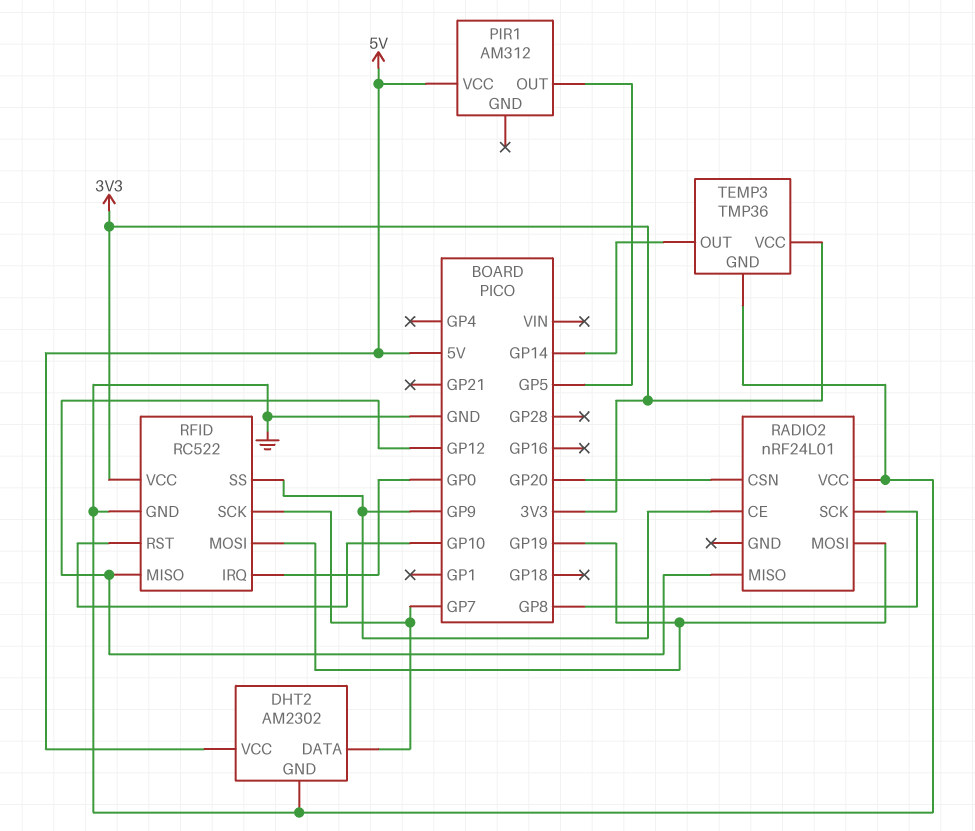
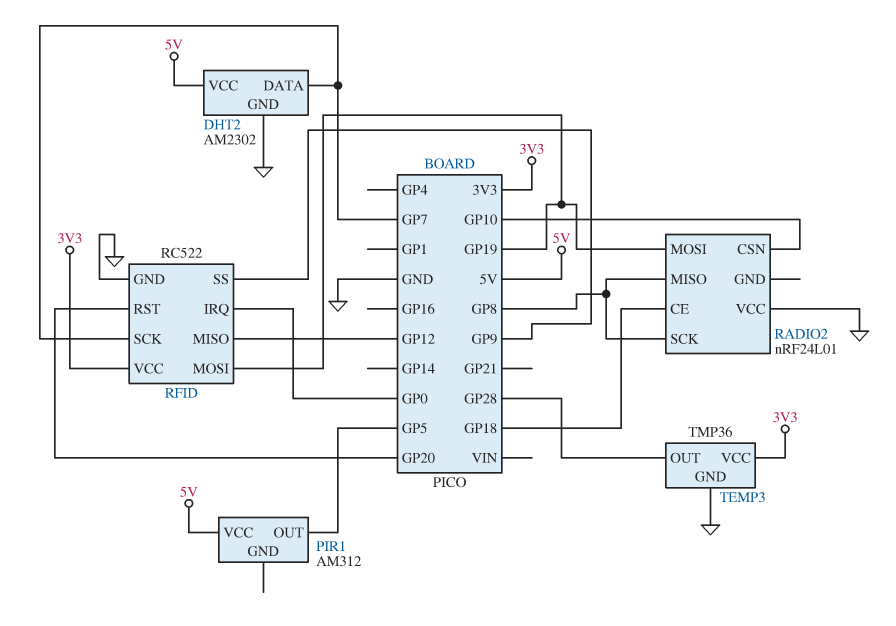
RADIO2 pin CE: GP9 -> GP18
RADIO2 pin CSN: GP20 -> GP10
RADIO2 pin MISO: GP12 -> GP8
RFID pin RST: GP10 -> GP20
TEMP3 pin OUT: GP14 -> GP28

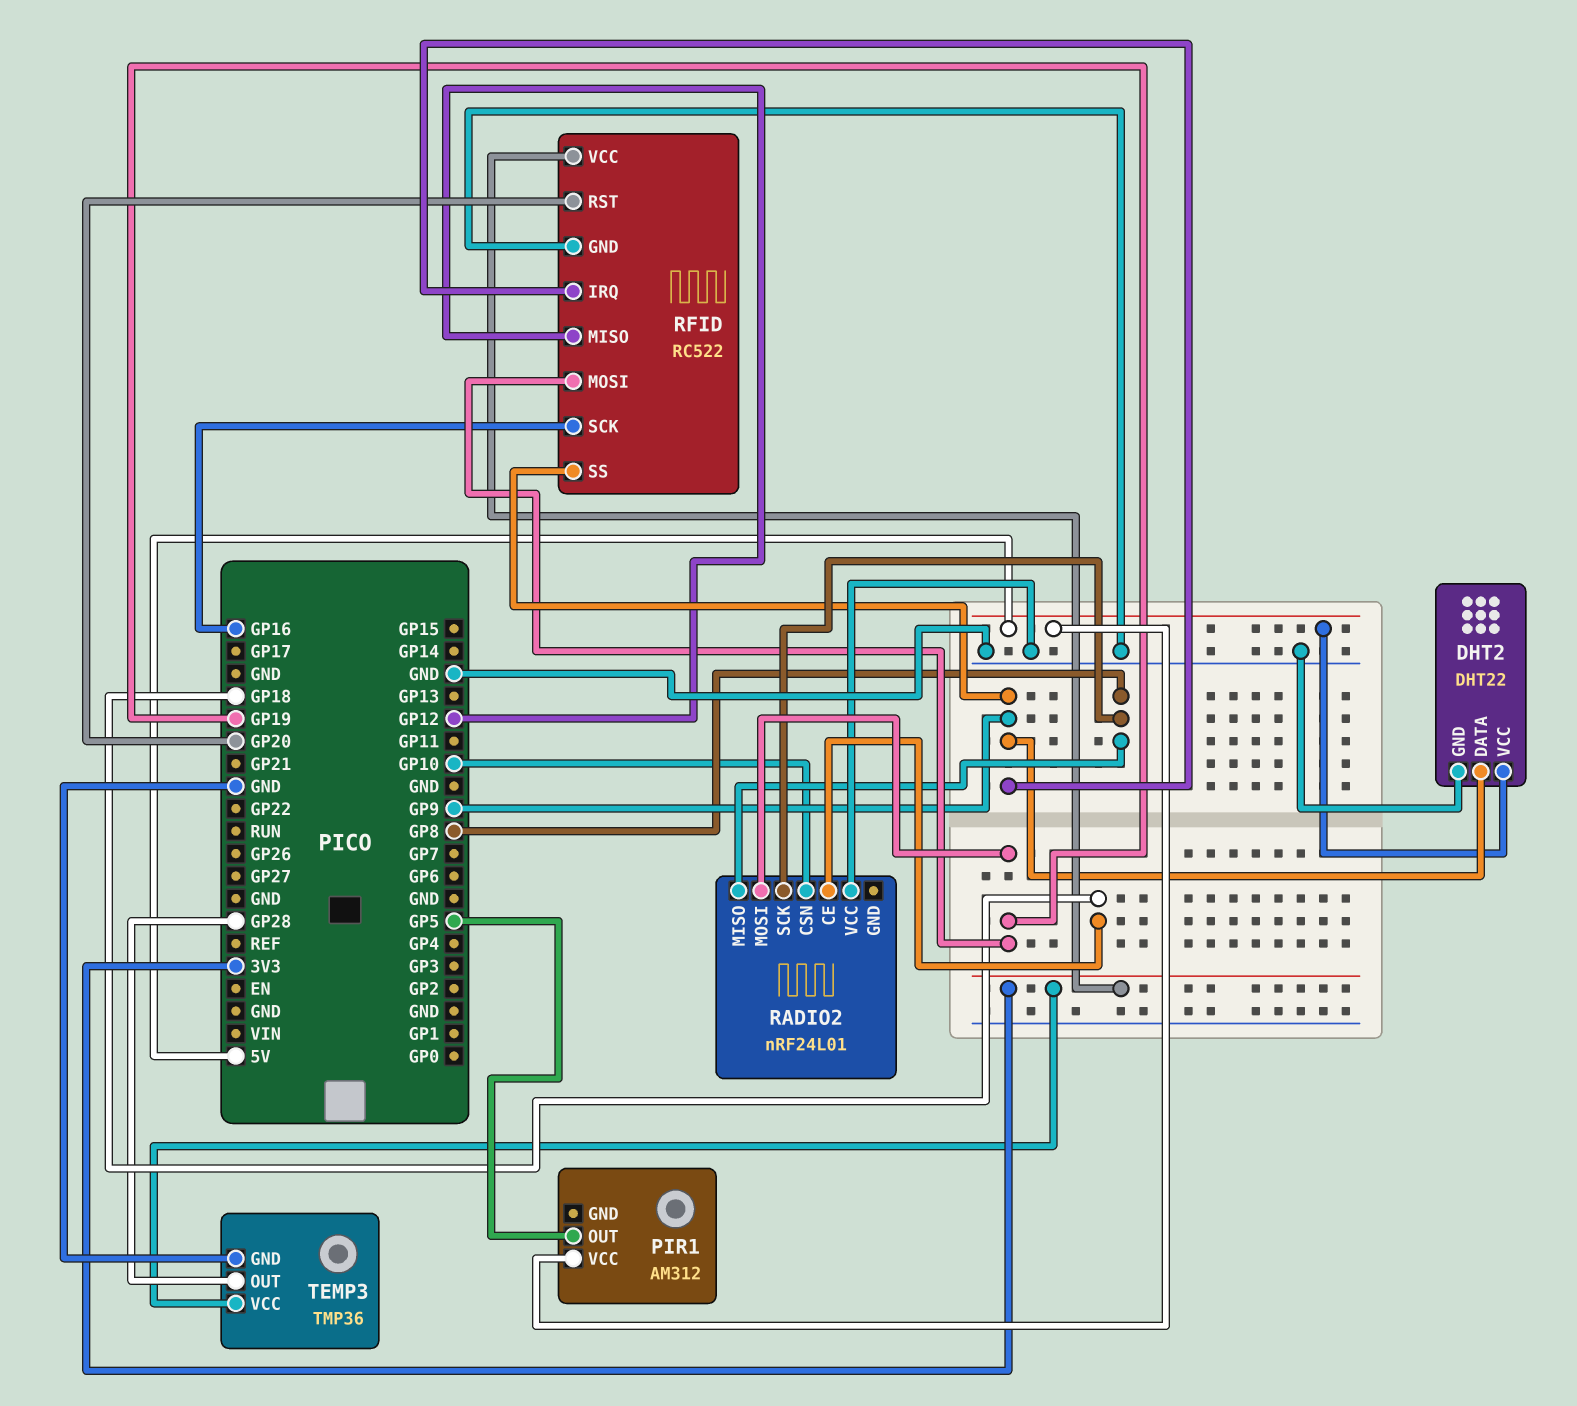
DHT2: AM2302 -> DHT22
DHT2 pin DATA: GP7 -> GP9
RFID pin IRQ: GP0 -> GP9
RFID pin SCK: GP7 -> GP16

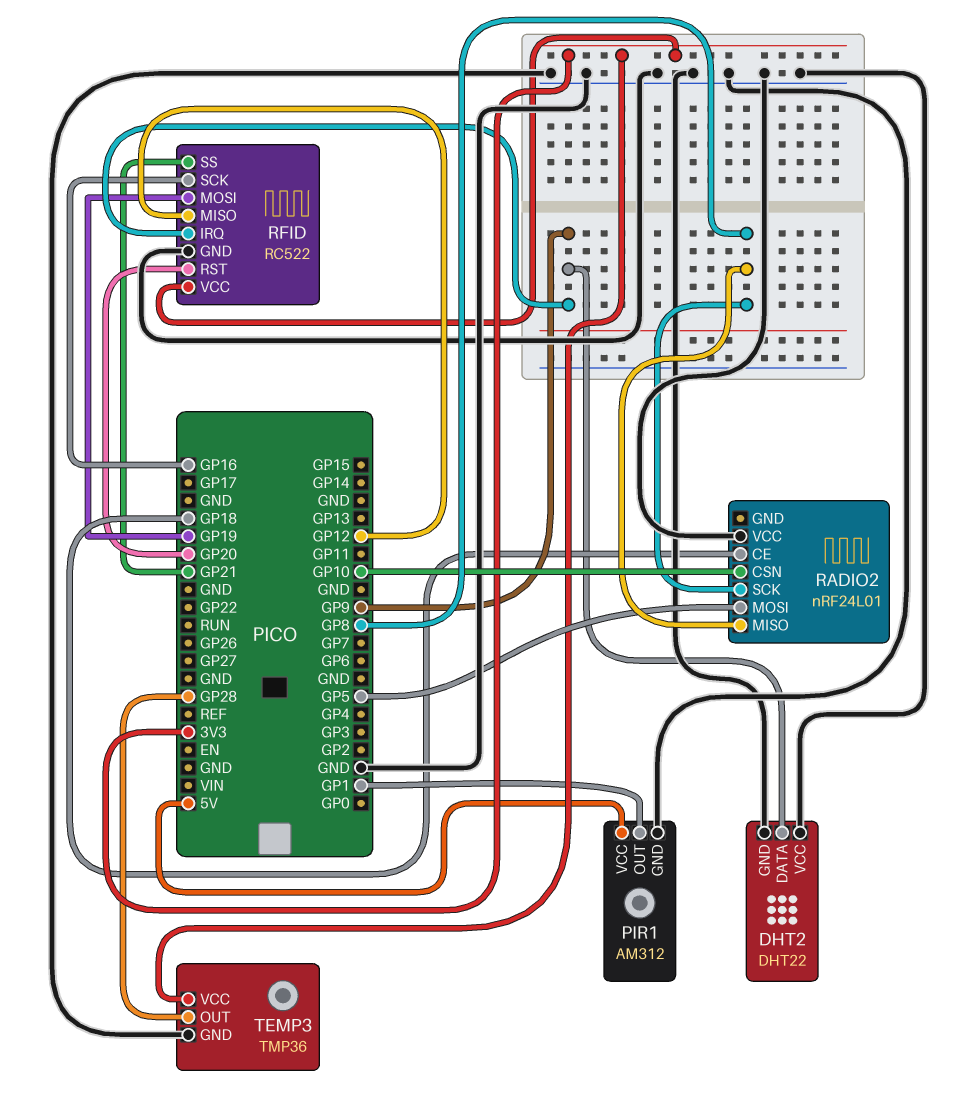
DHT2 pin VCC: 5V -> GND
PIR1 pin GND: none -> GND
PIR1 pin OUT: GP5 -> GP1
RADIO2 pin MOSI: GP19 -> GP5
RFID pin SS: GP9 -> GP21

